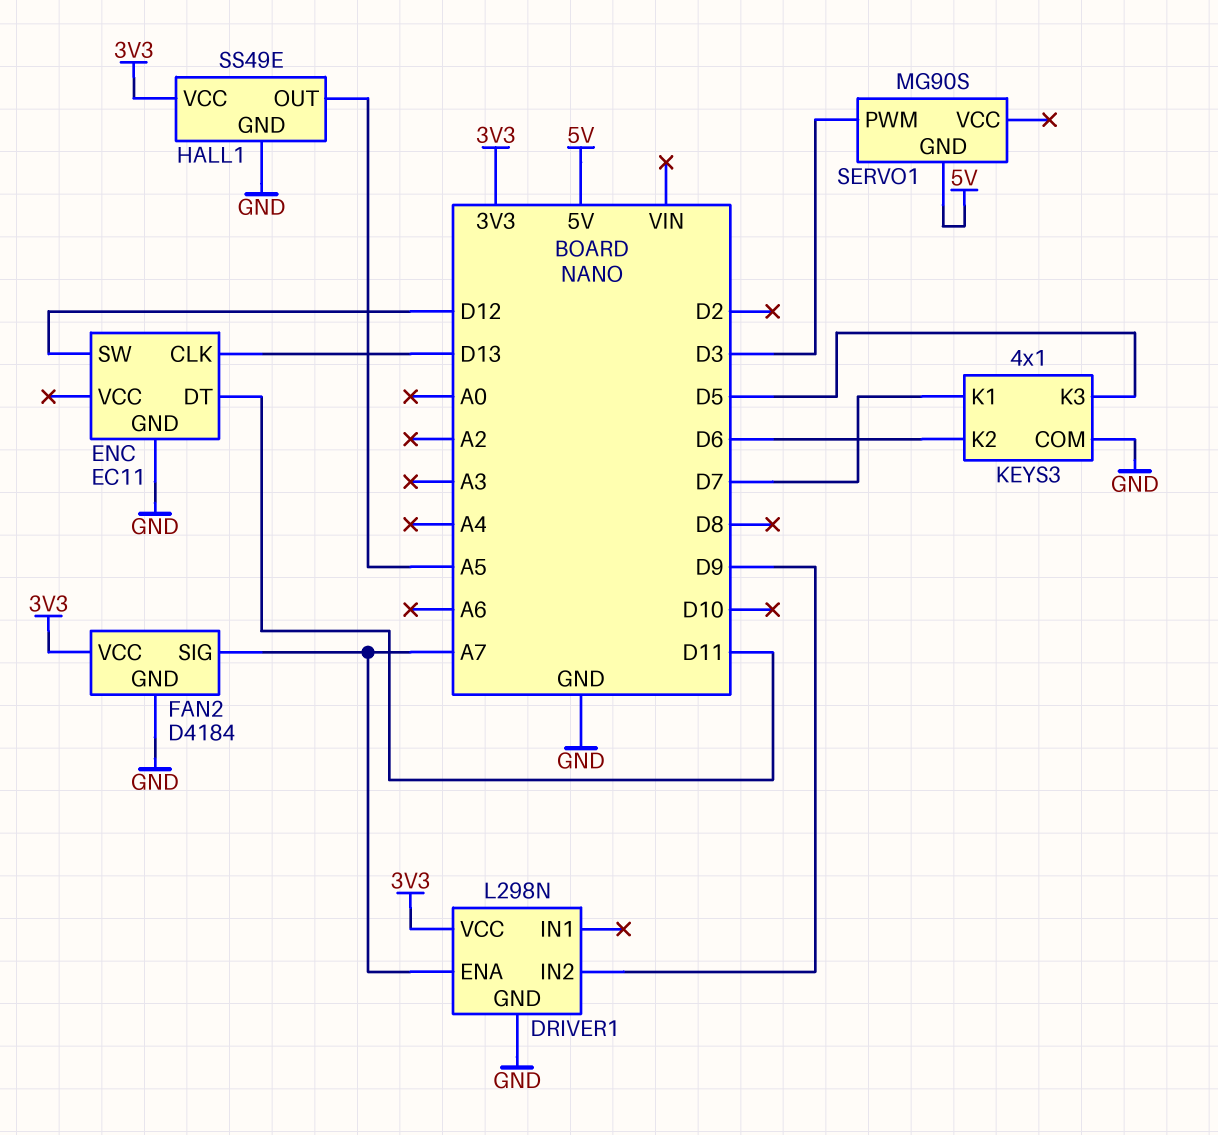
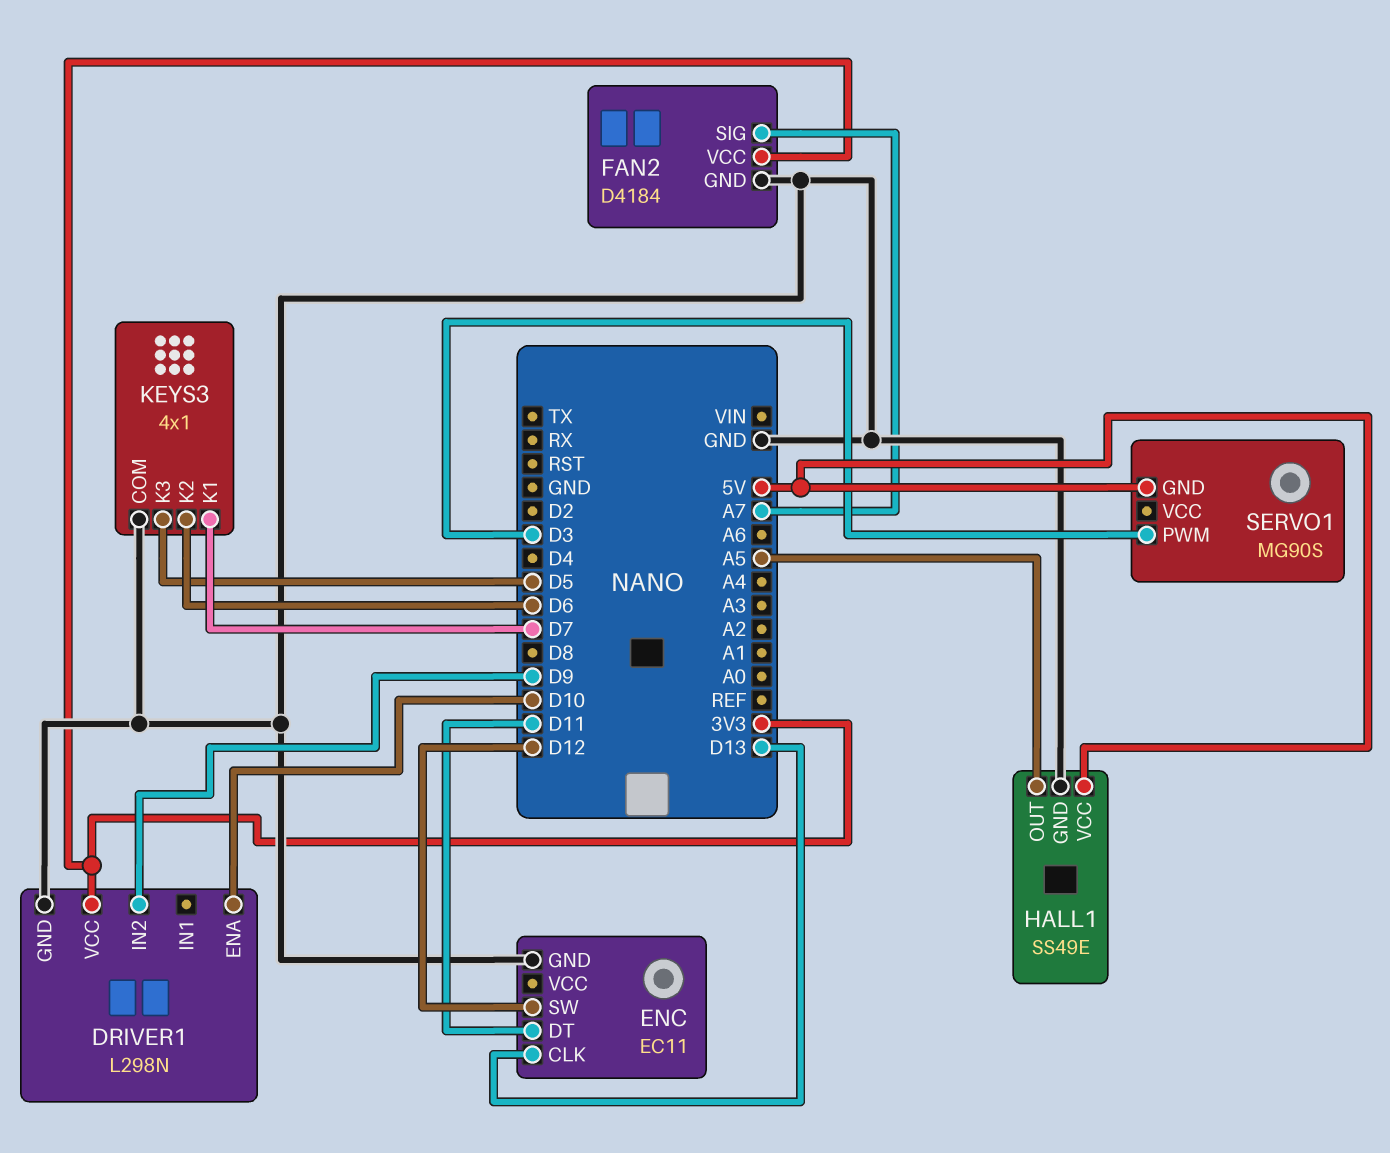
DRIVER1 pin ENA: A7 -> D10
HALL1 pin VCC: 3V3 -> 5V

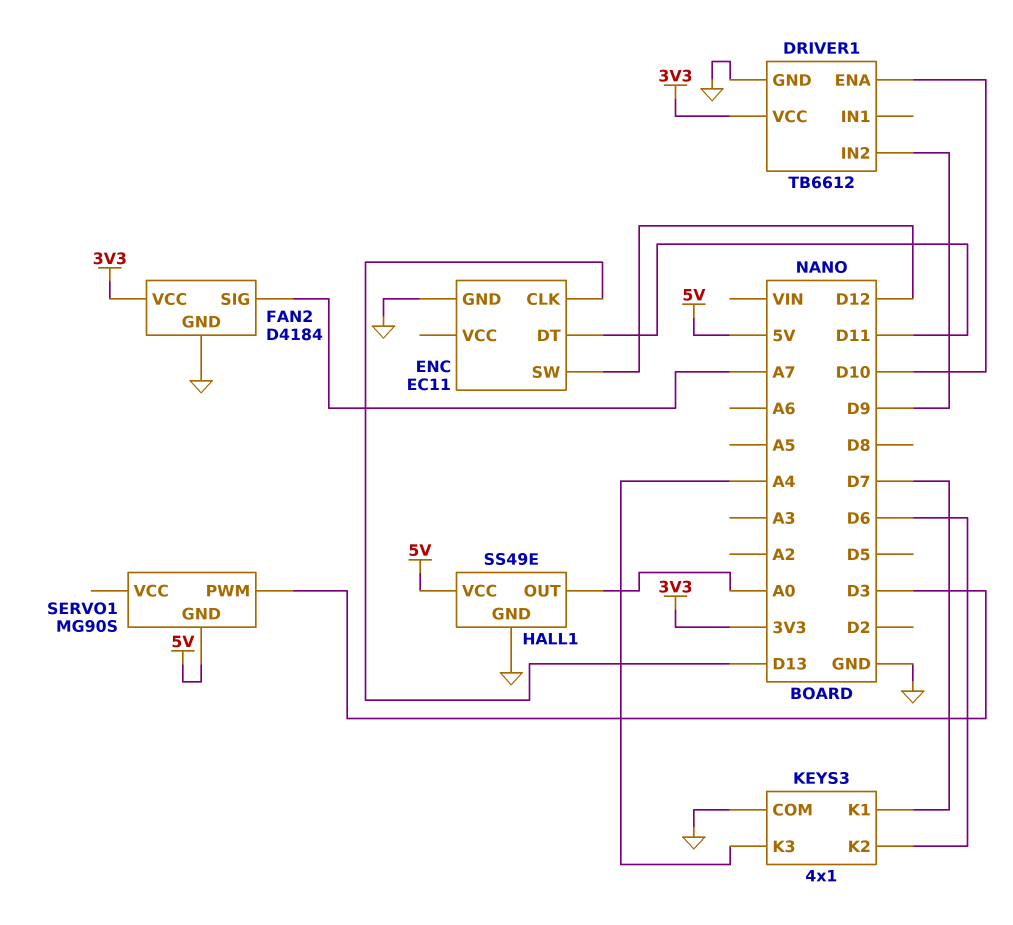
DRIVER1: L298N -> TB6612
HALL1 pin OUT: A5 -> A0
KEYS3 pin K3: D5 -> A4

